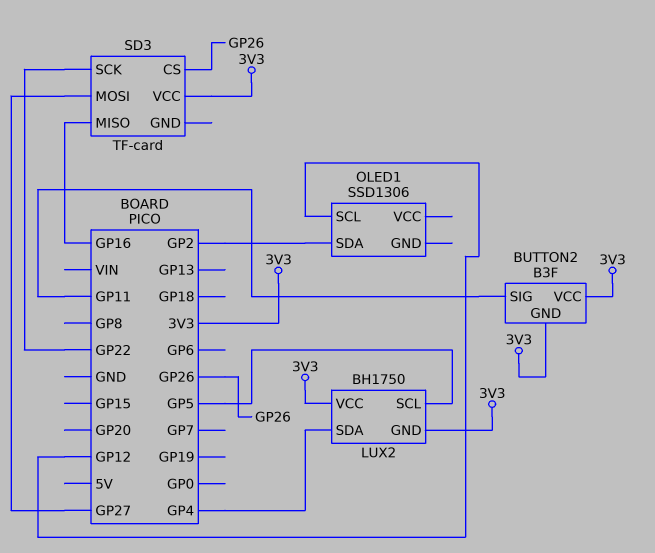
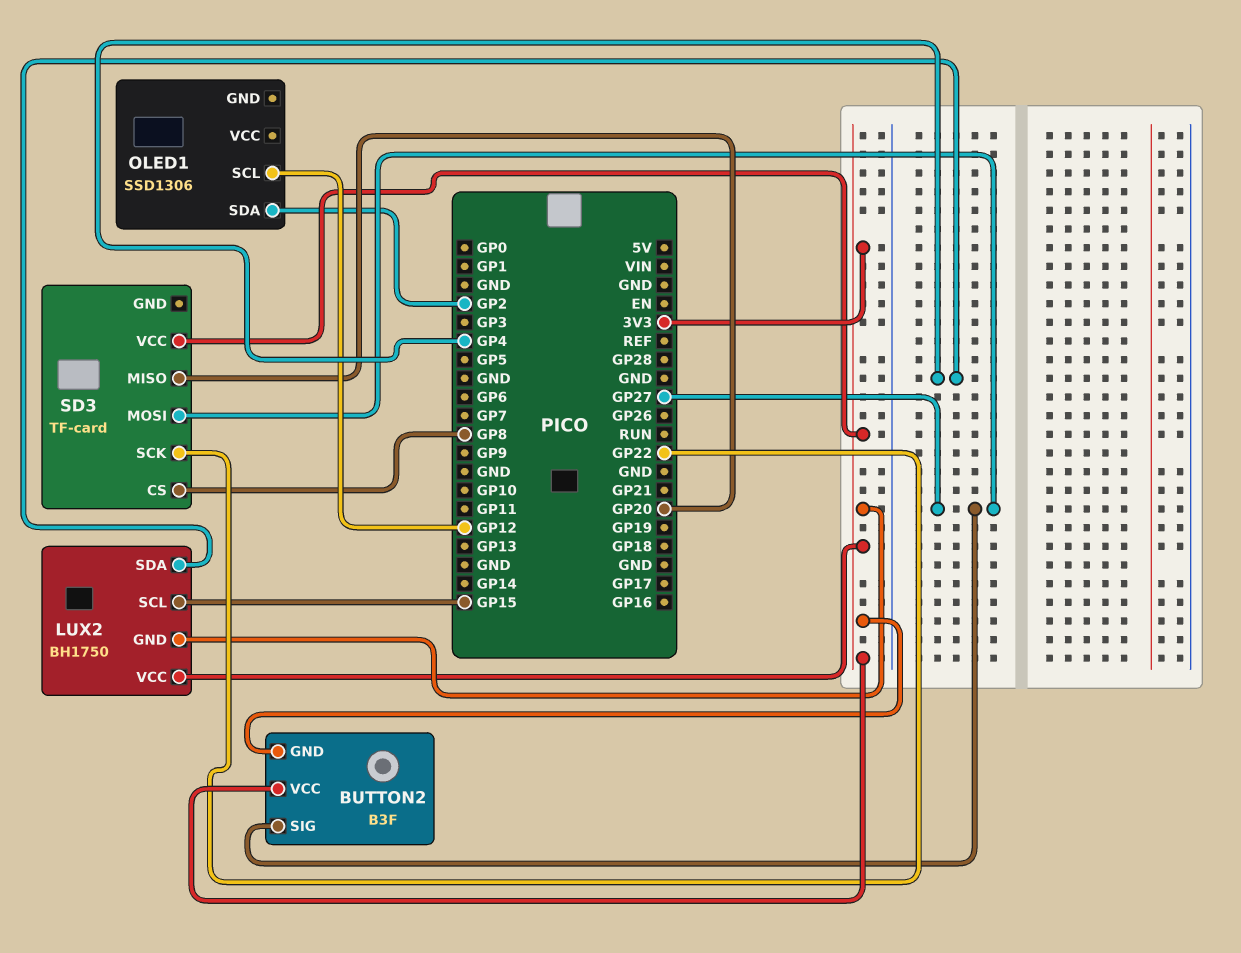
BUTTON2 pin SIG: GP11 -> GP27
LUX2 pin SCL: GP5 -> GP15
SD3 pin CS: GP26 -> GP8
SD3 pin MISO: GP16 -> GP20

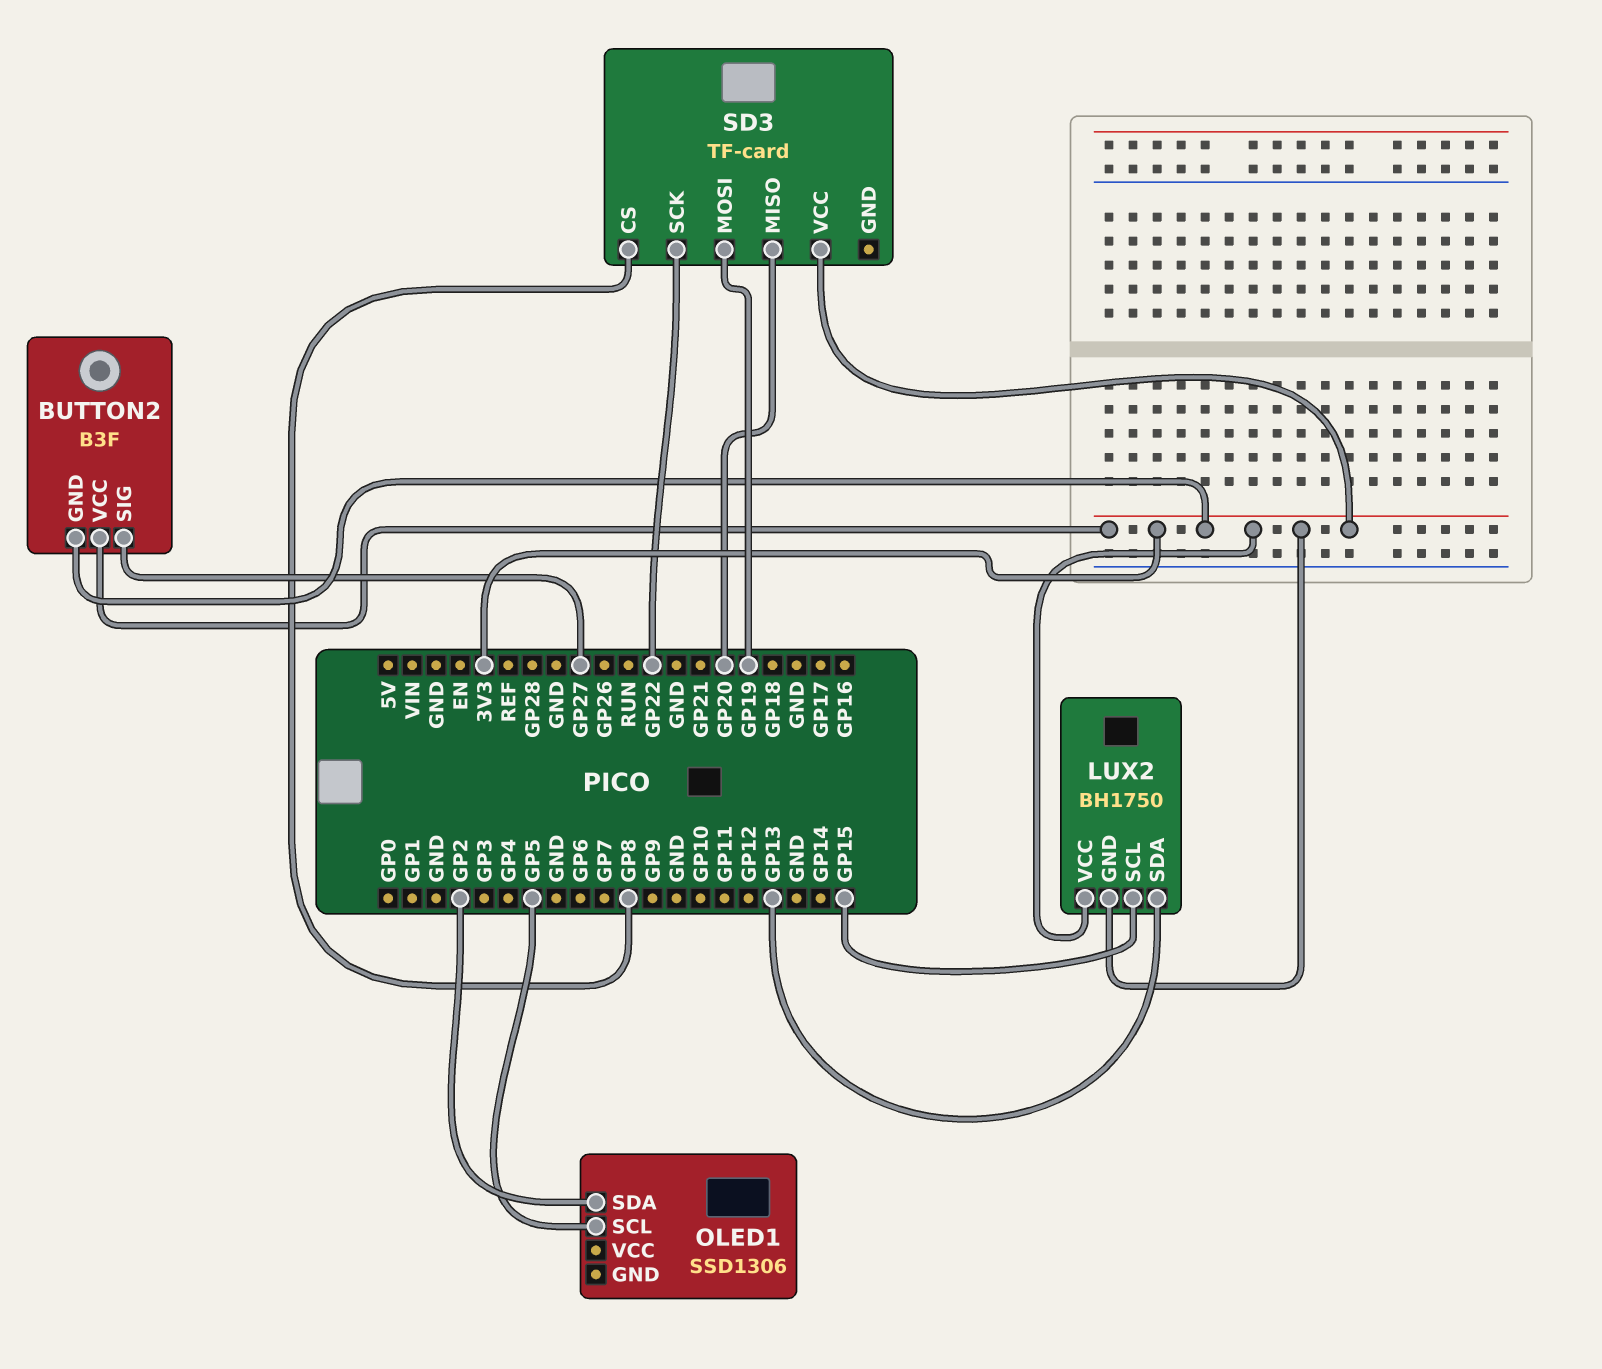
LUX2 pin SDA: GP4 -> GP13
OLED1 pin SCL: GP12 -> GP5
SD3 pin MOSI: GP27 -> GP19

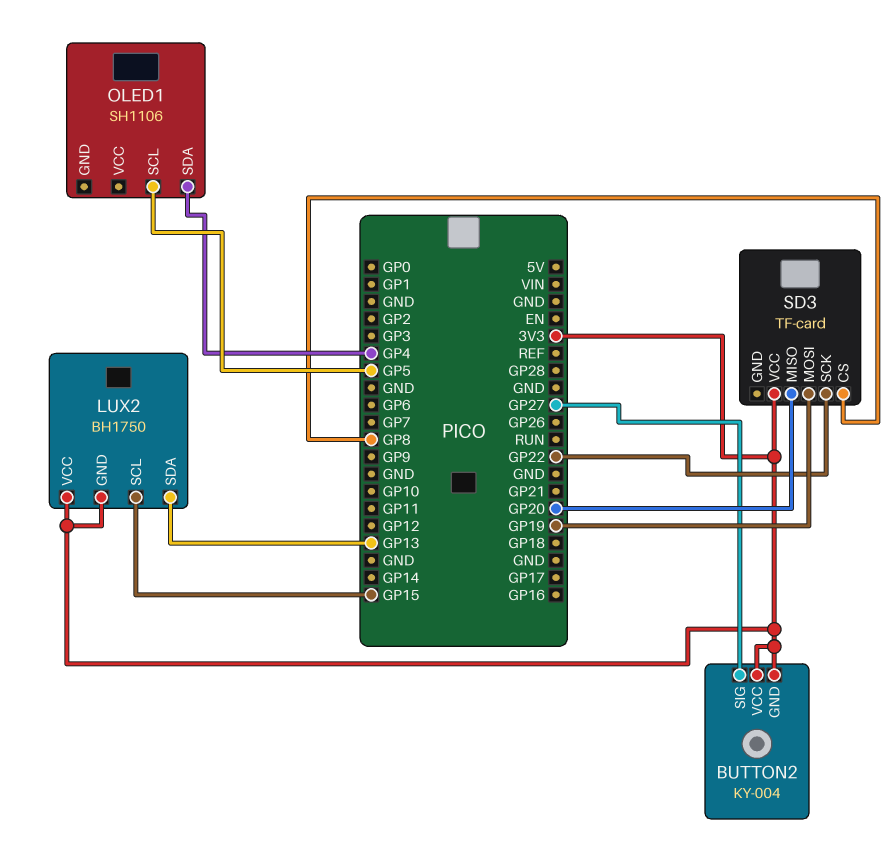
BUTTON2: B3F -> KY-004
OLED1: SSD1306 -> SH1106
OLED1 pin SDA: GP2 -> GP4

